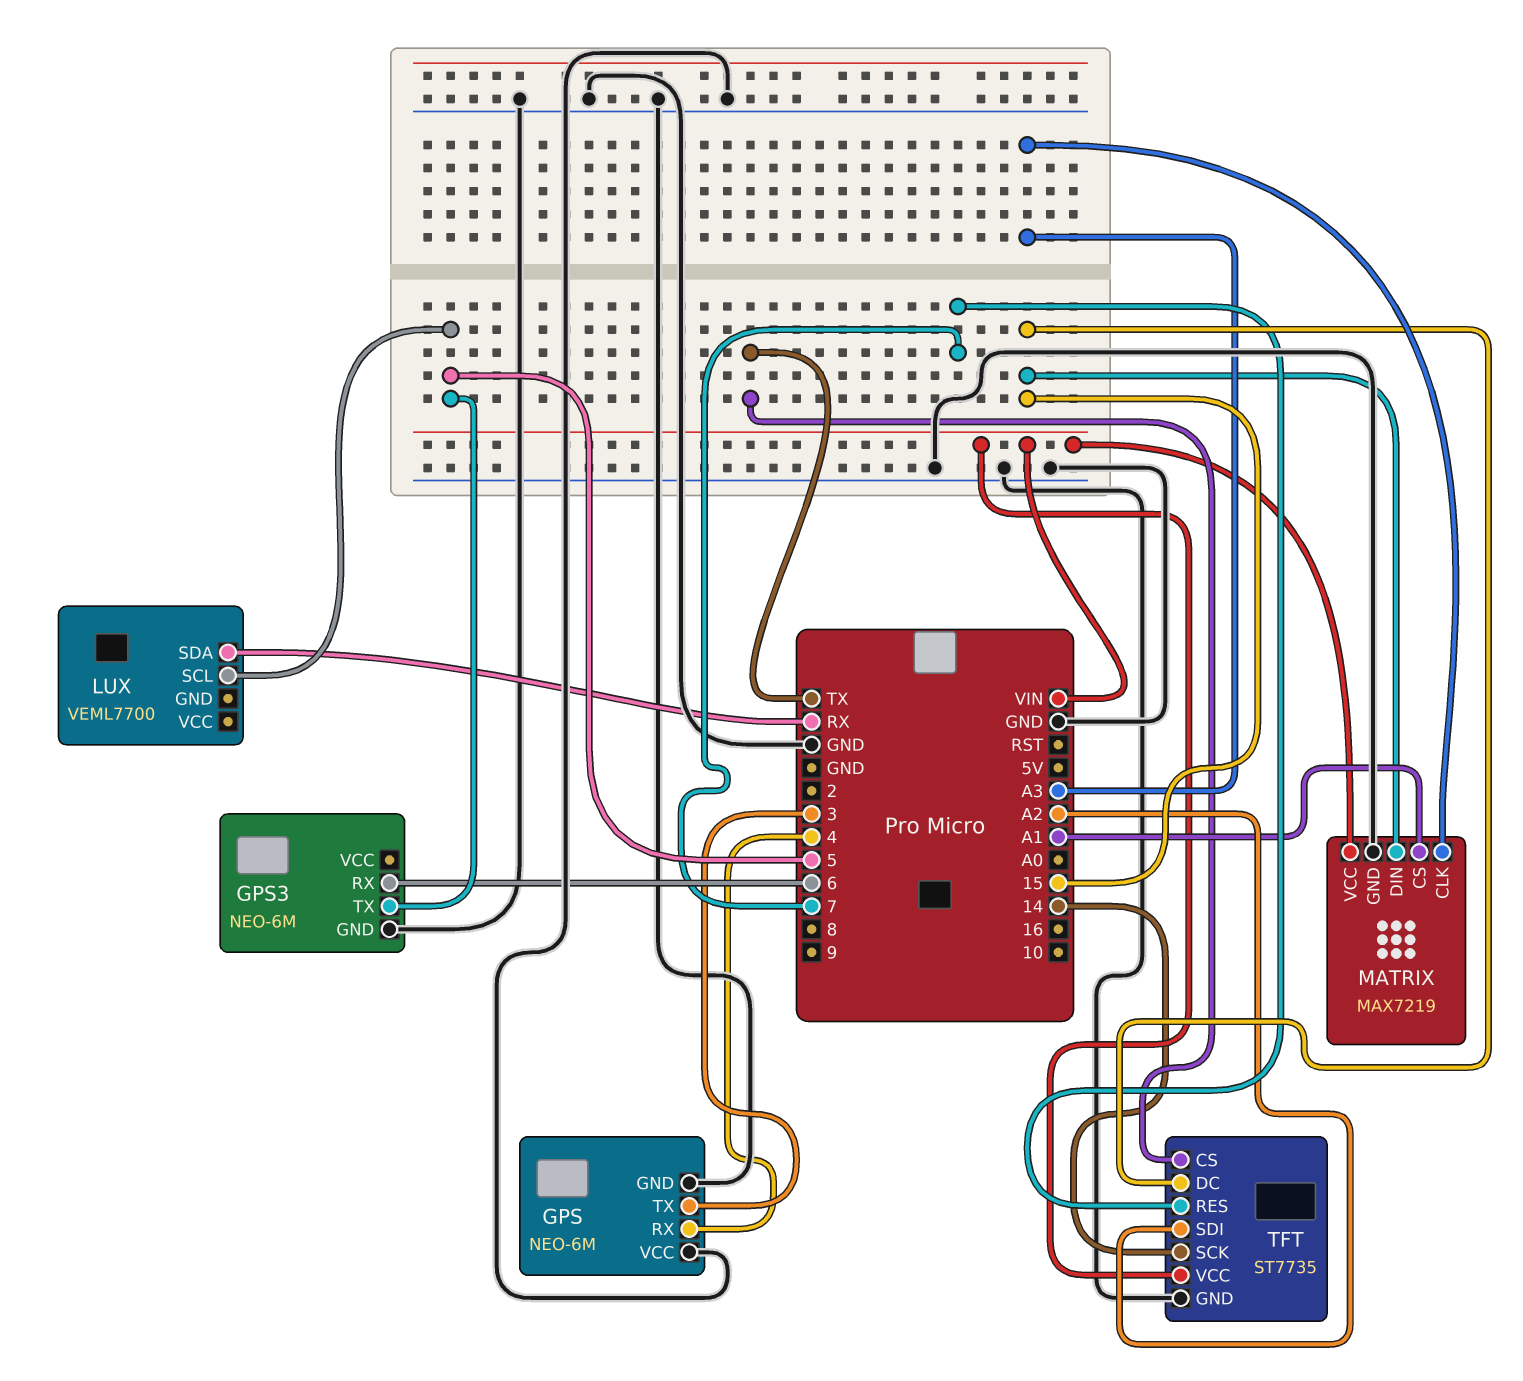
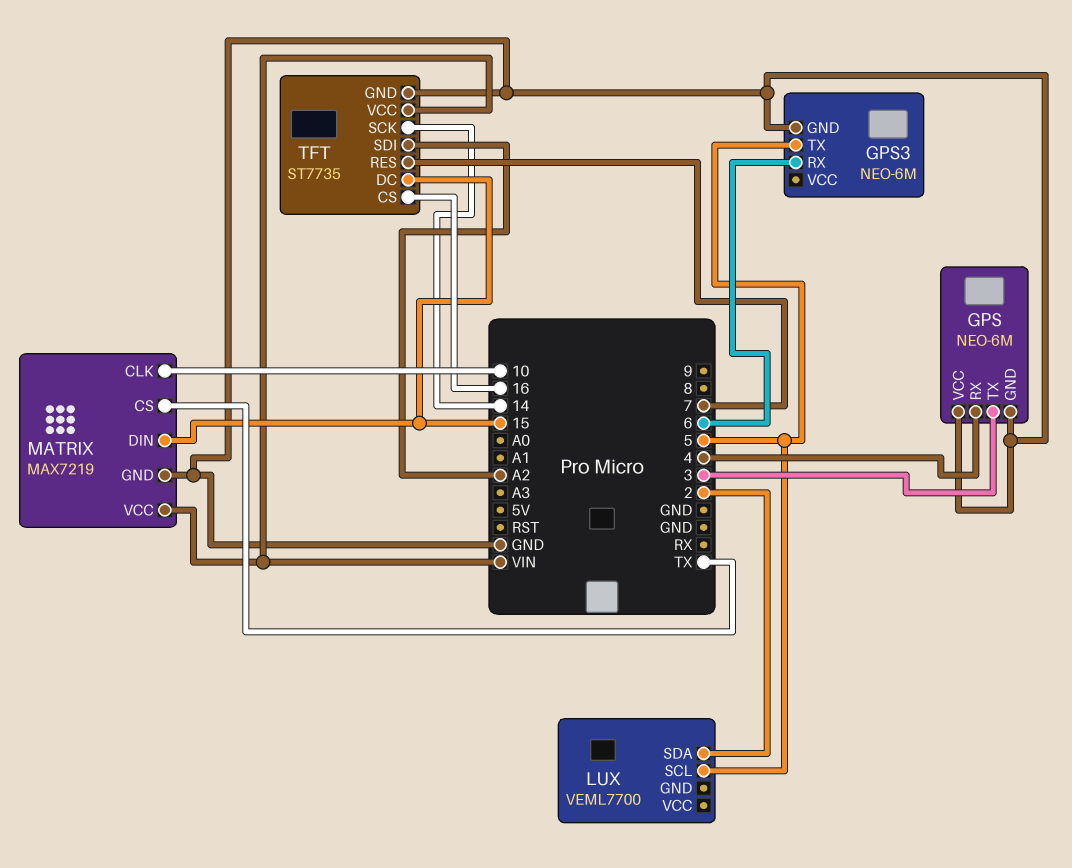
LUX pin SDA: RX -> 2
MATRIX pin CLK: A3 -> 10
MATRIX pin CS: A1 -> TX
TFT pin CS: TX -> 16

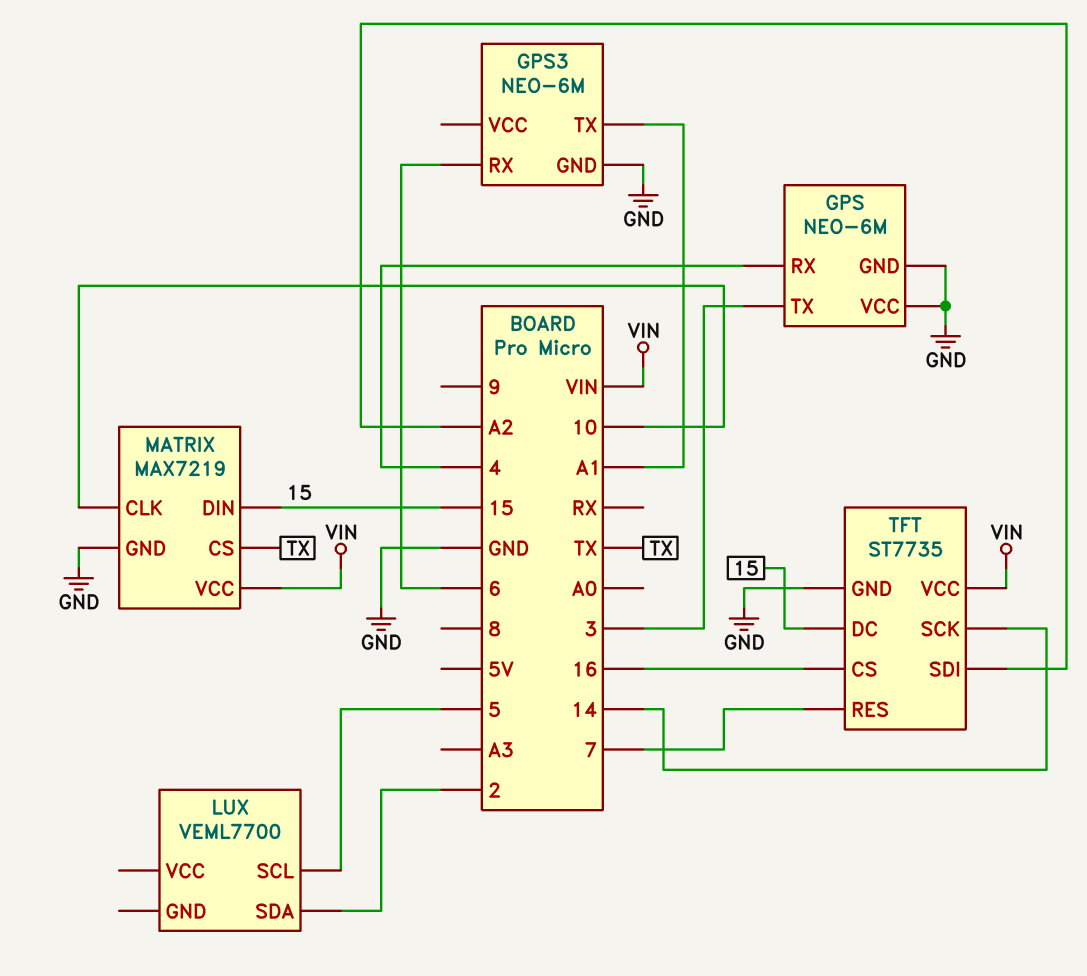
GPS3 pin TX: 5 -> A1

